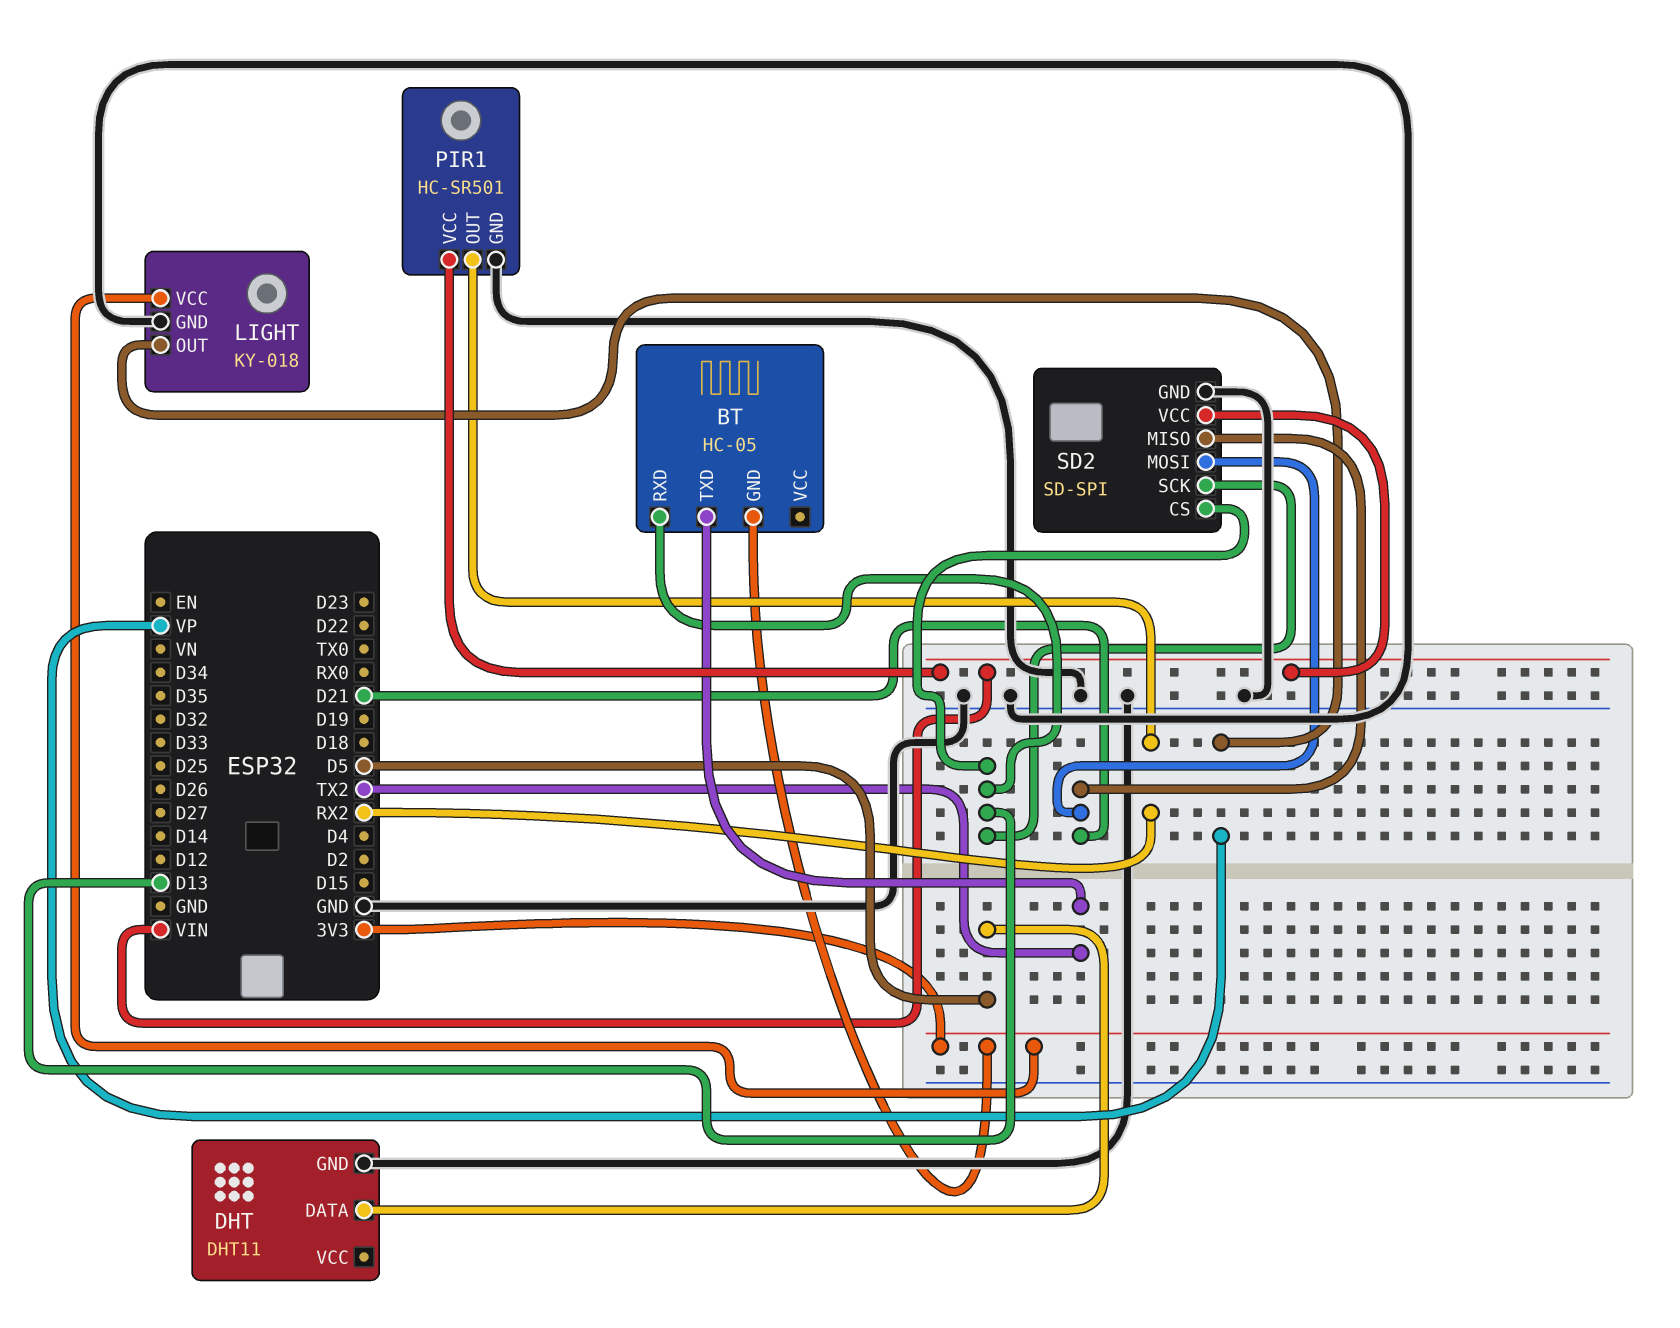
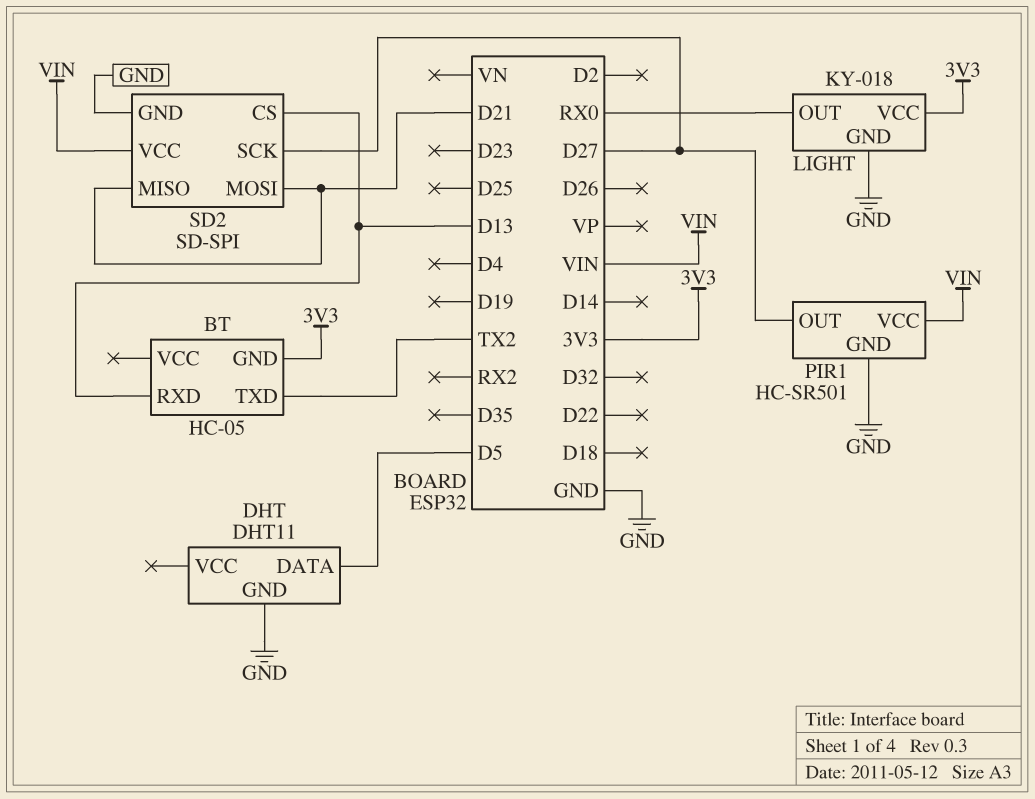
LIGHT pin OUT: VP -> RX0
PIR1 pin OUT: RX2 -> D27
SD2 pin SCK: D13 -> D27

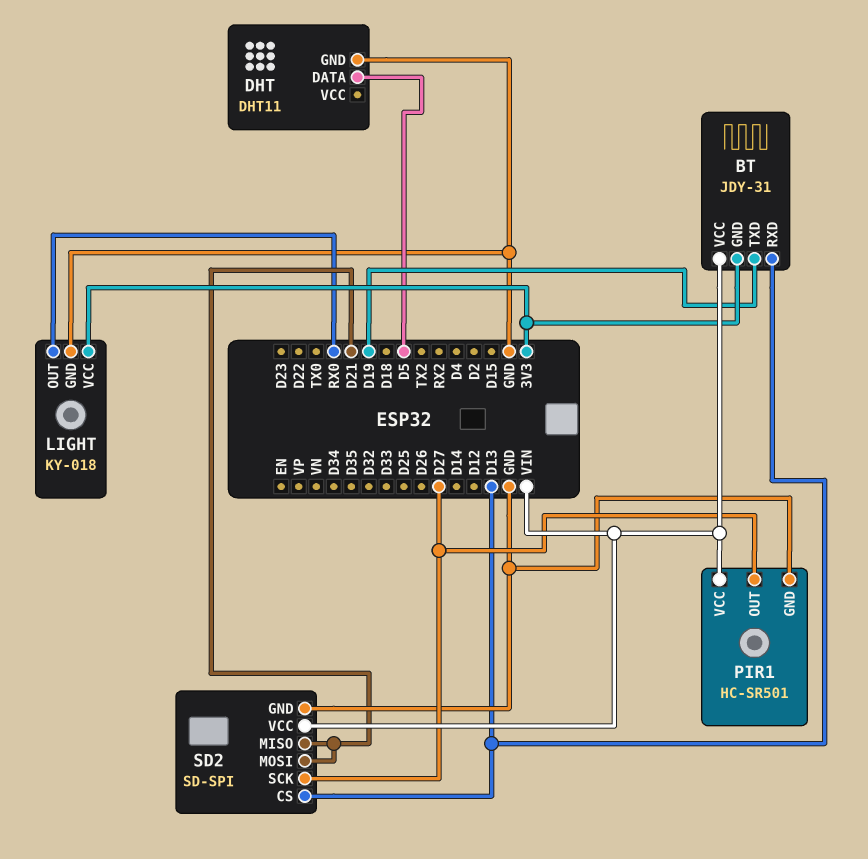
BT: HC-05 -> JDY-31
BT pin TXD: TX2 -> D19
BT pin VCC: none -> VIN

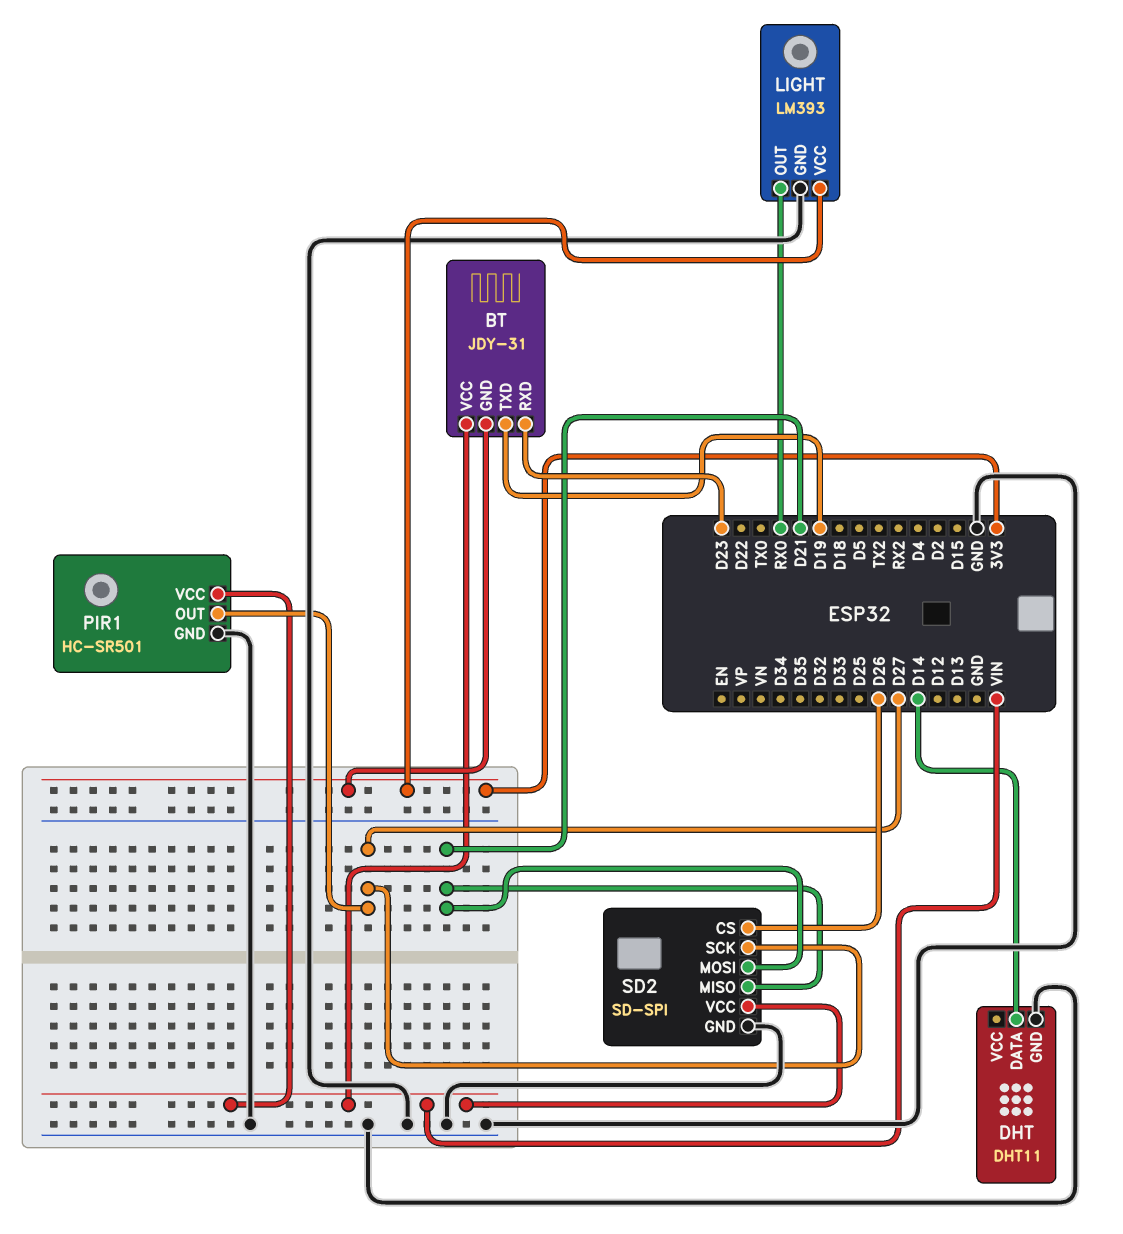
BT pin RXD: D13 -> D23
DHT pin DATA: D5 -> D14
LIGHT: KY-018 -> LM393
SD2 pin CS: D13 -> D26

